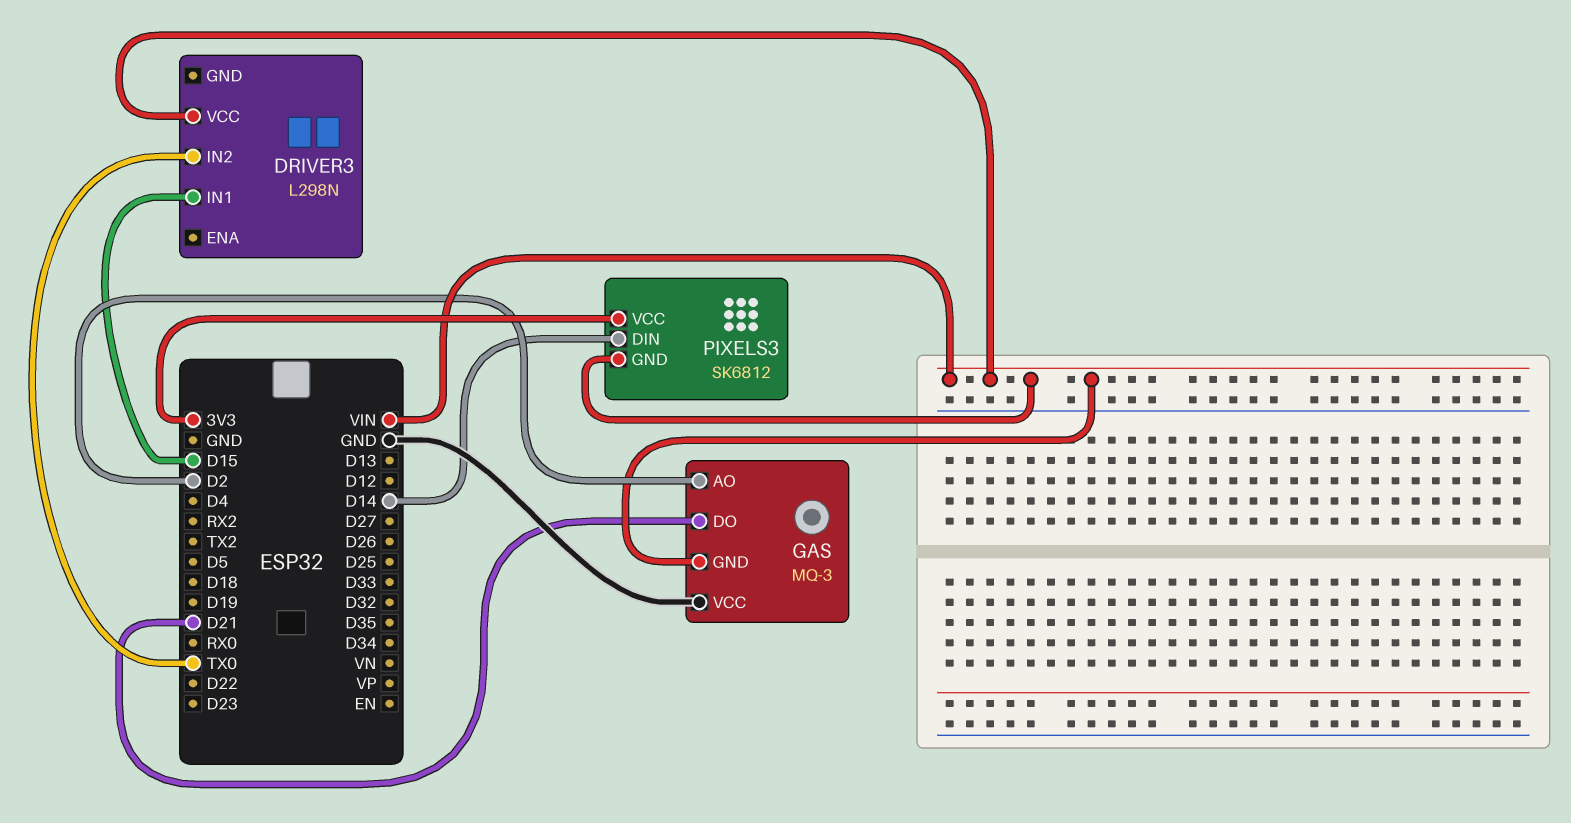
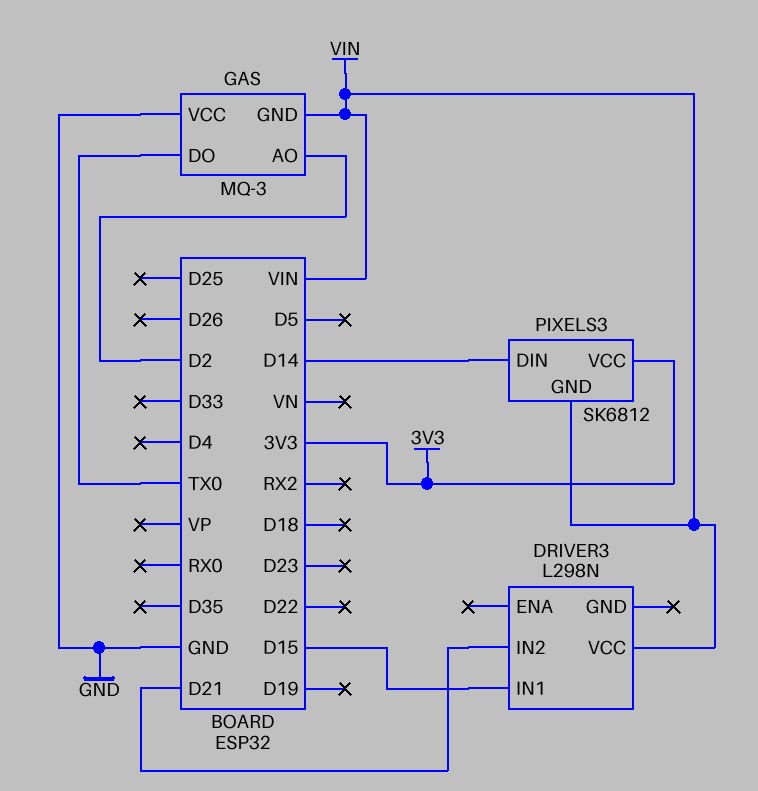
DRIVER3 pin IN2: TX0 -> D21
GAS pin DO: D21 -> TX0

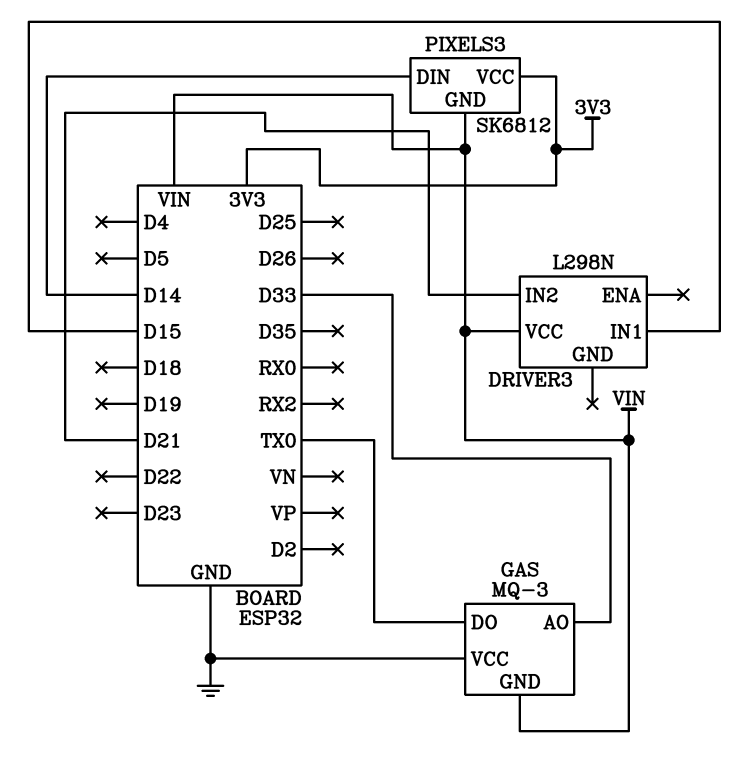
GAS pin AO: D2 -> D33

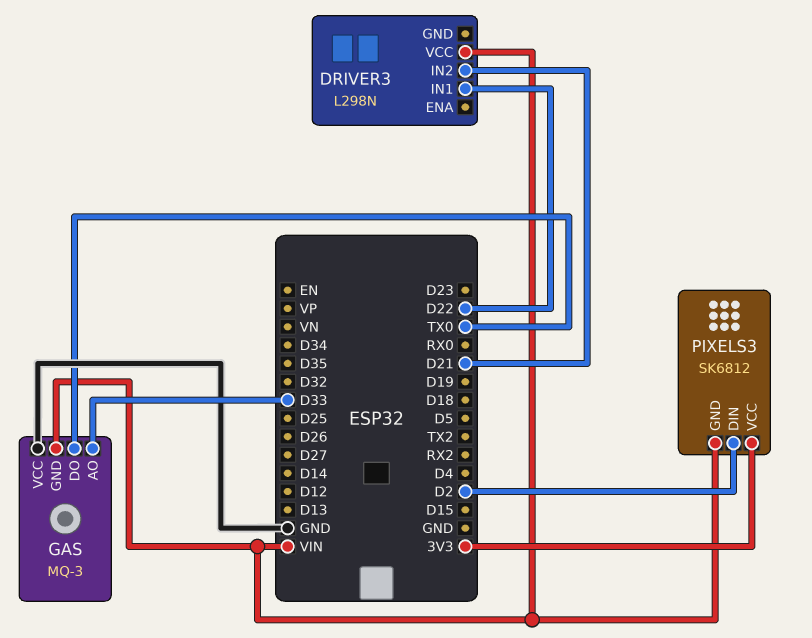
DRIVER3 pin IN1: D15 -> D22
PIXELS3 pin DIN: D14 -> D2

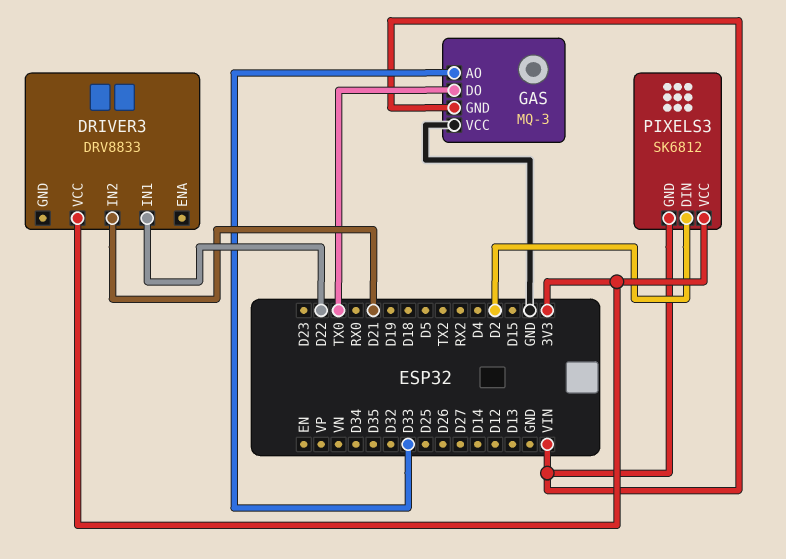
DRIVER3: L298N -> DRV8833
DRIVER3 pin VCC: VIN -> 3V3

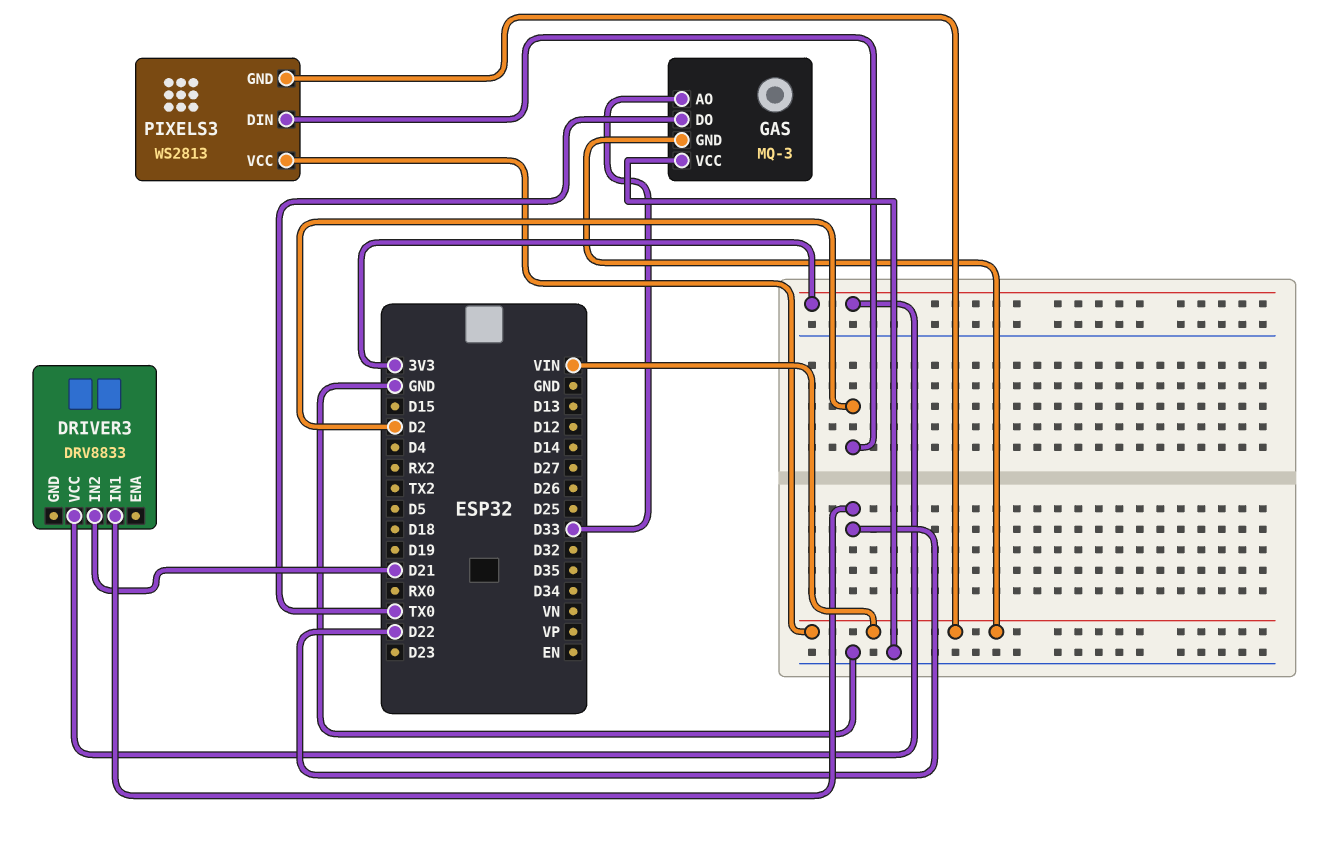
PIXELS3: SK6812 -> WS2813
PIXELS3 pin VCC: 3V3 -> VIN

